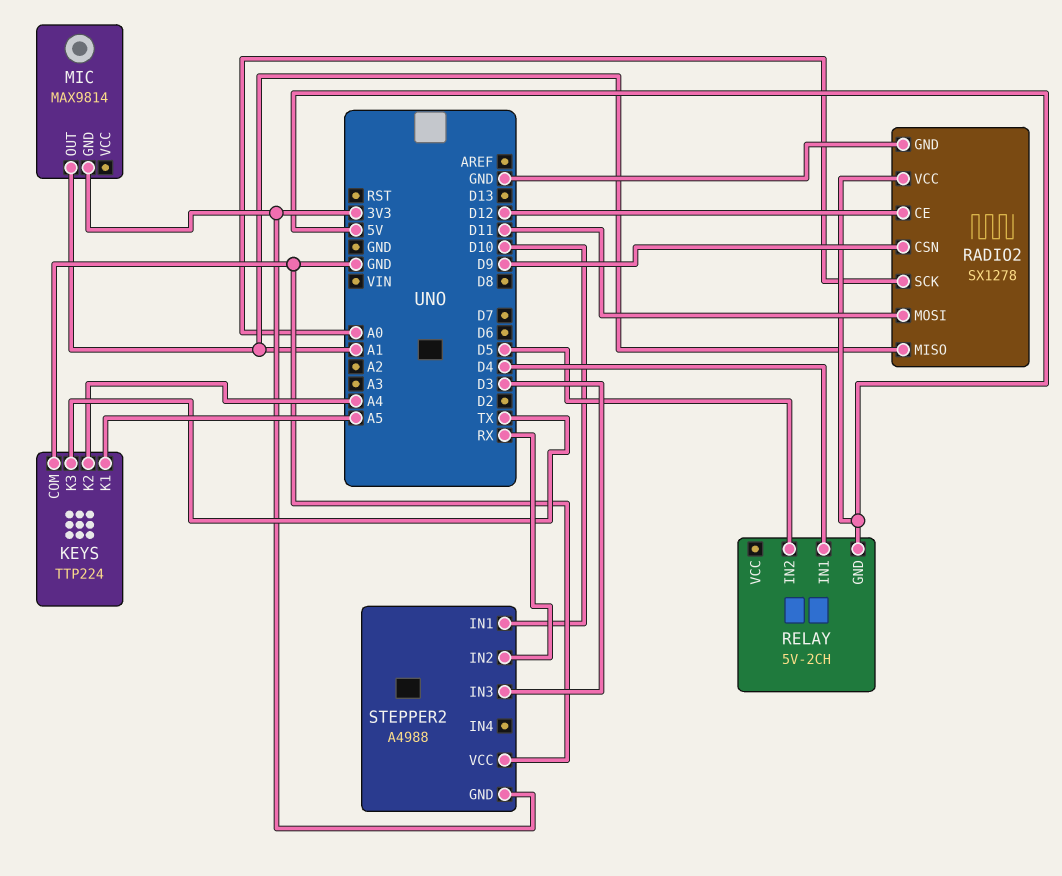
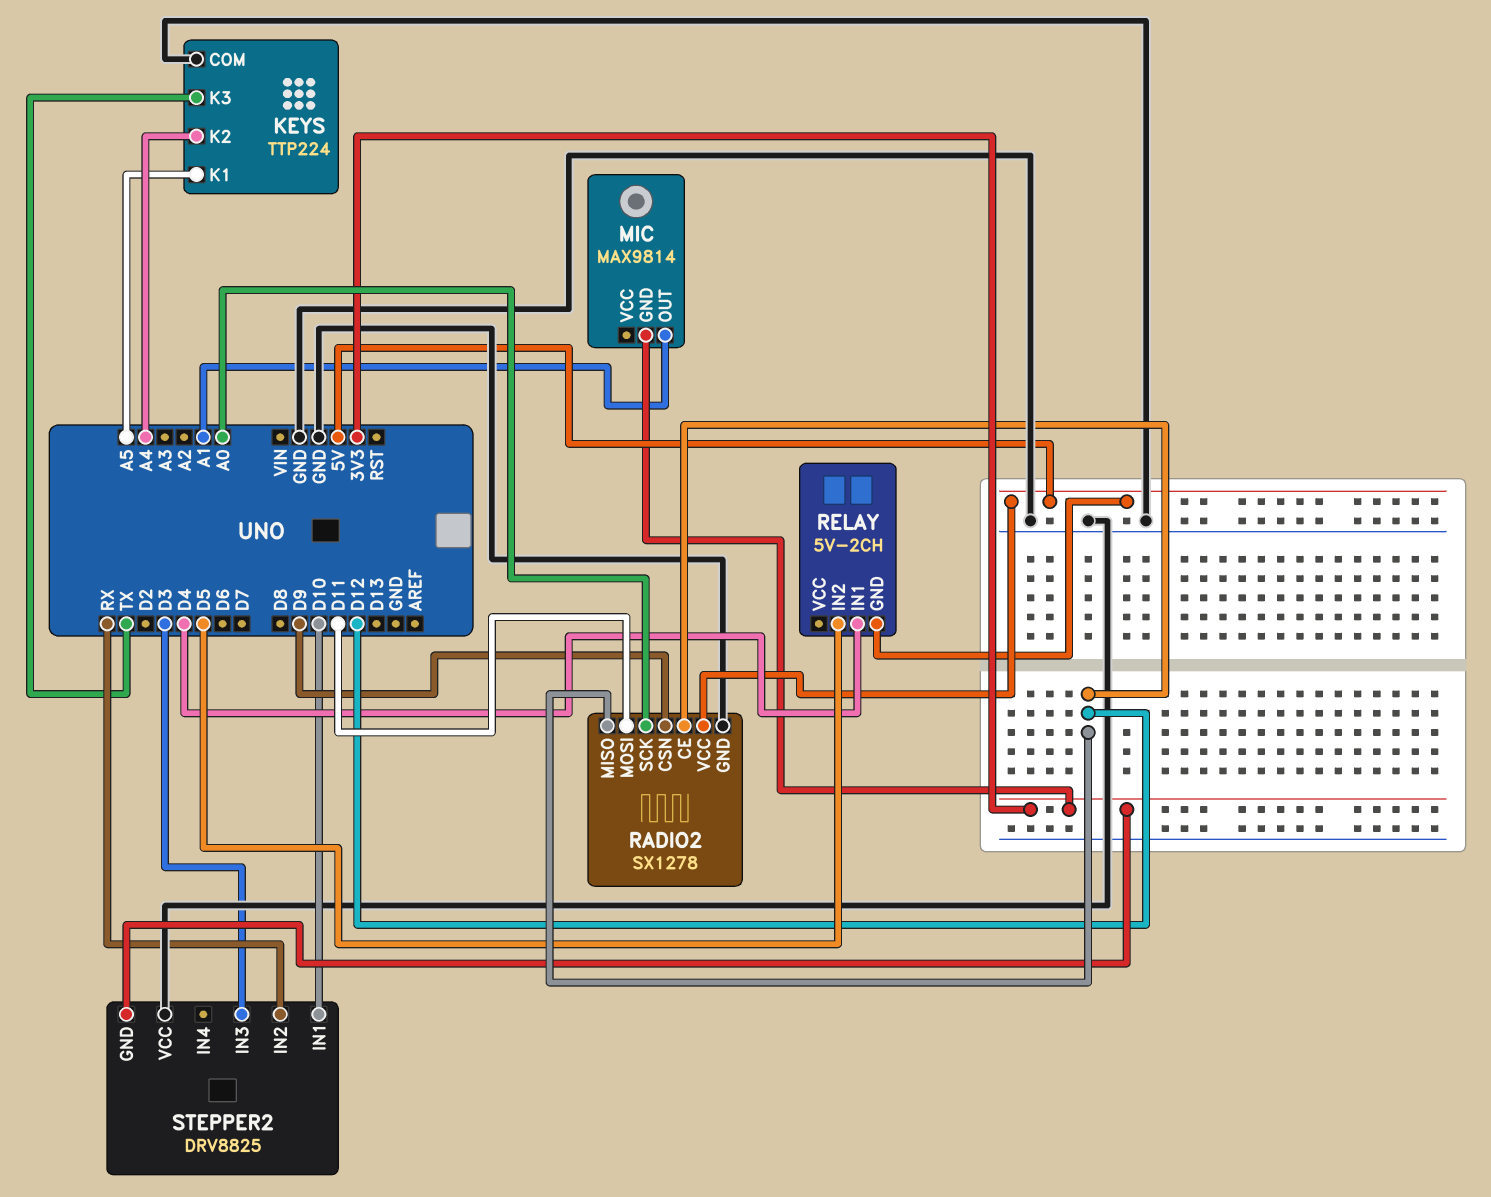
RADIO2 pin MISO: A1 -> D12
STEPPER2: A4988 -> DRV8825

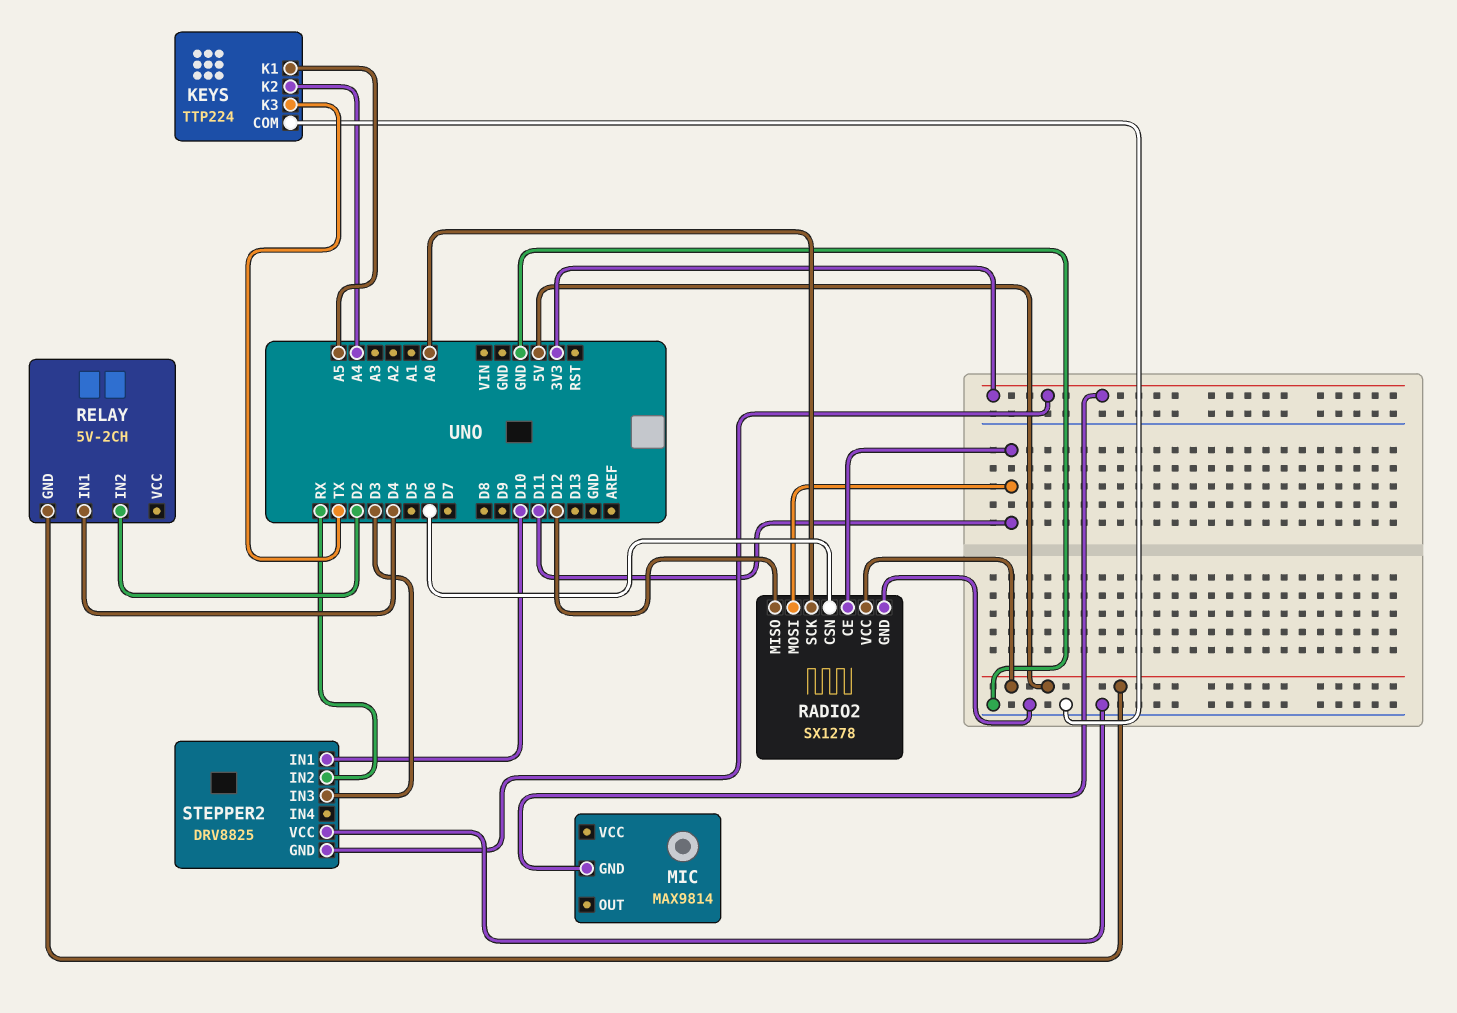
MIC pin OUT: A1 -> none
RADIO2 pin CE: D12 -> D11
RADIO2 pin CSN: D9 -> D6
RELAY pin IN2: D5 -> D2

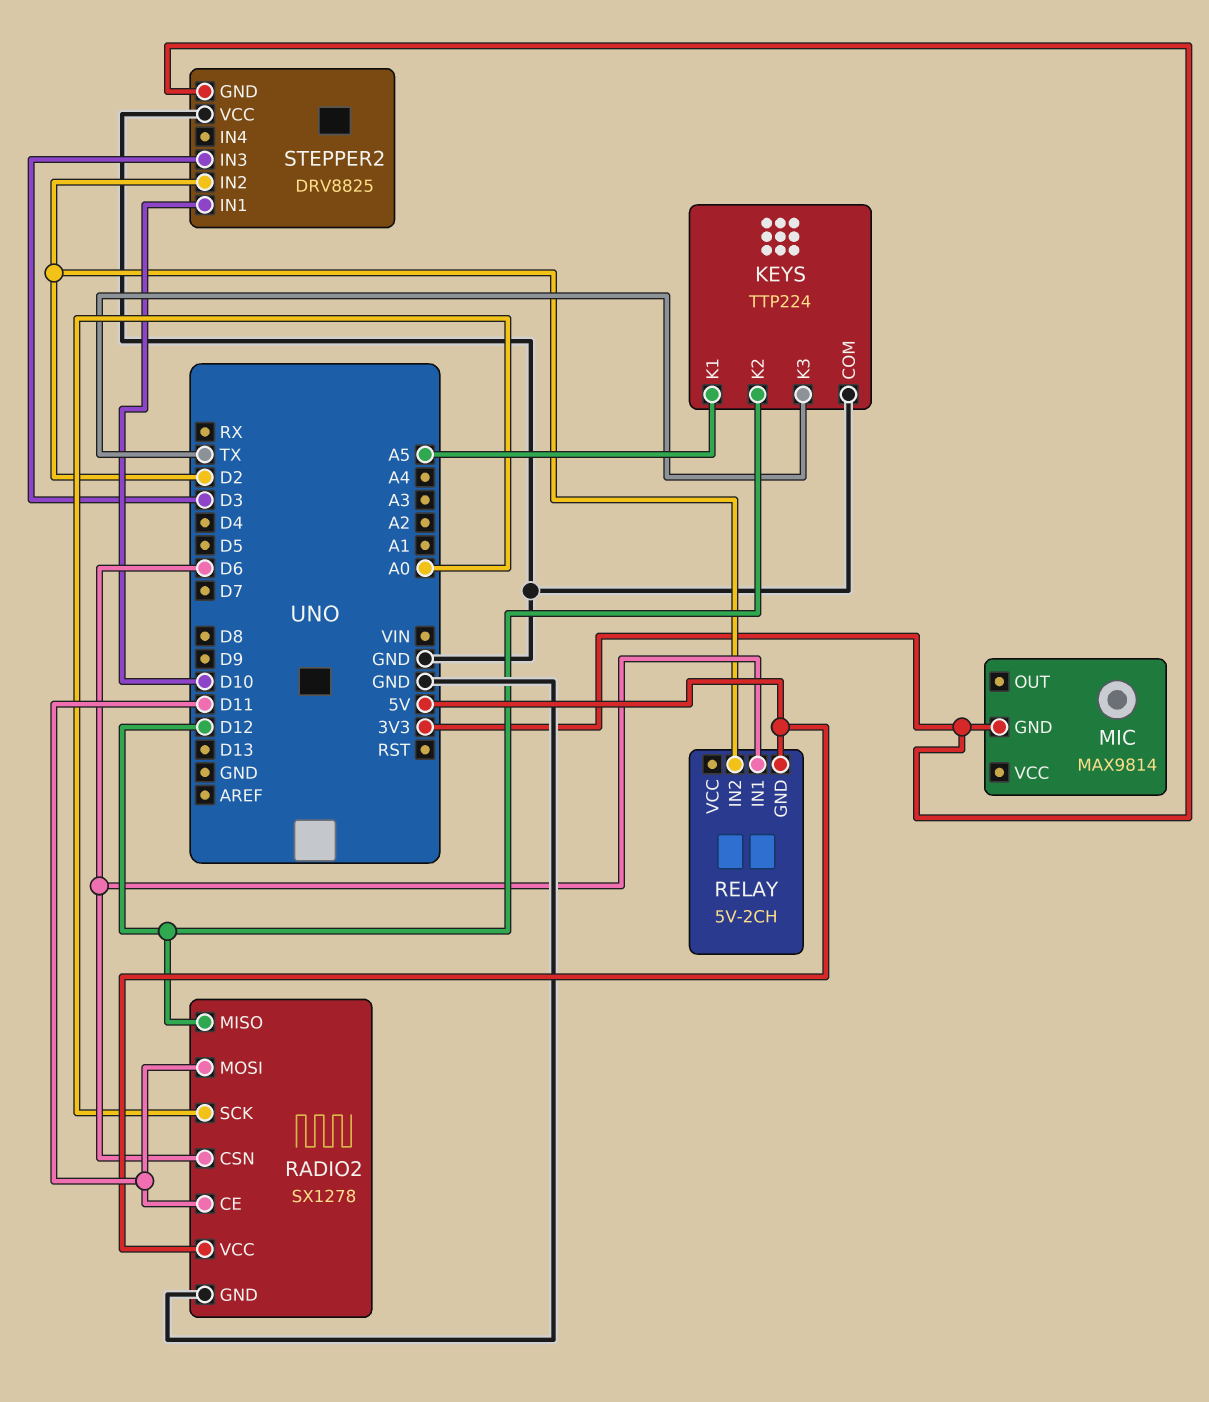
KEYS pin K2: A4 -> D12
RELAY pin IN1: D4 -> D6
STEPPER2 pin IN2: RX -> D2

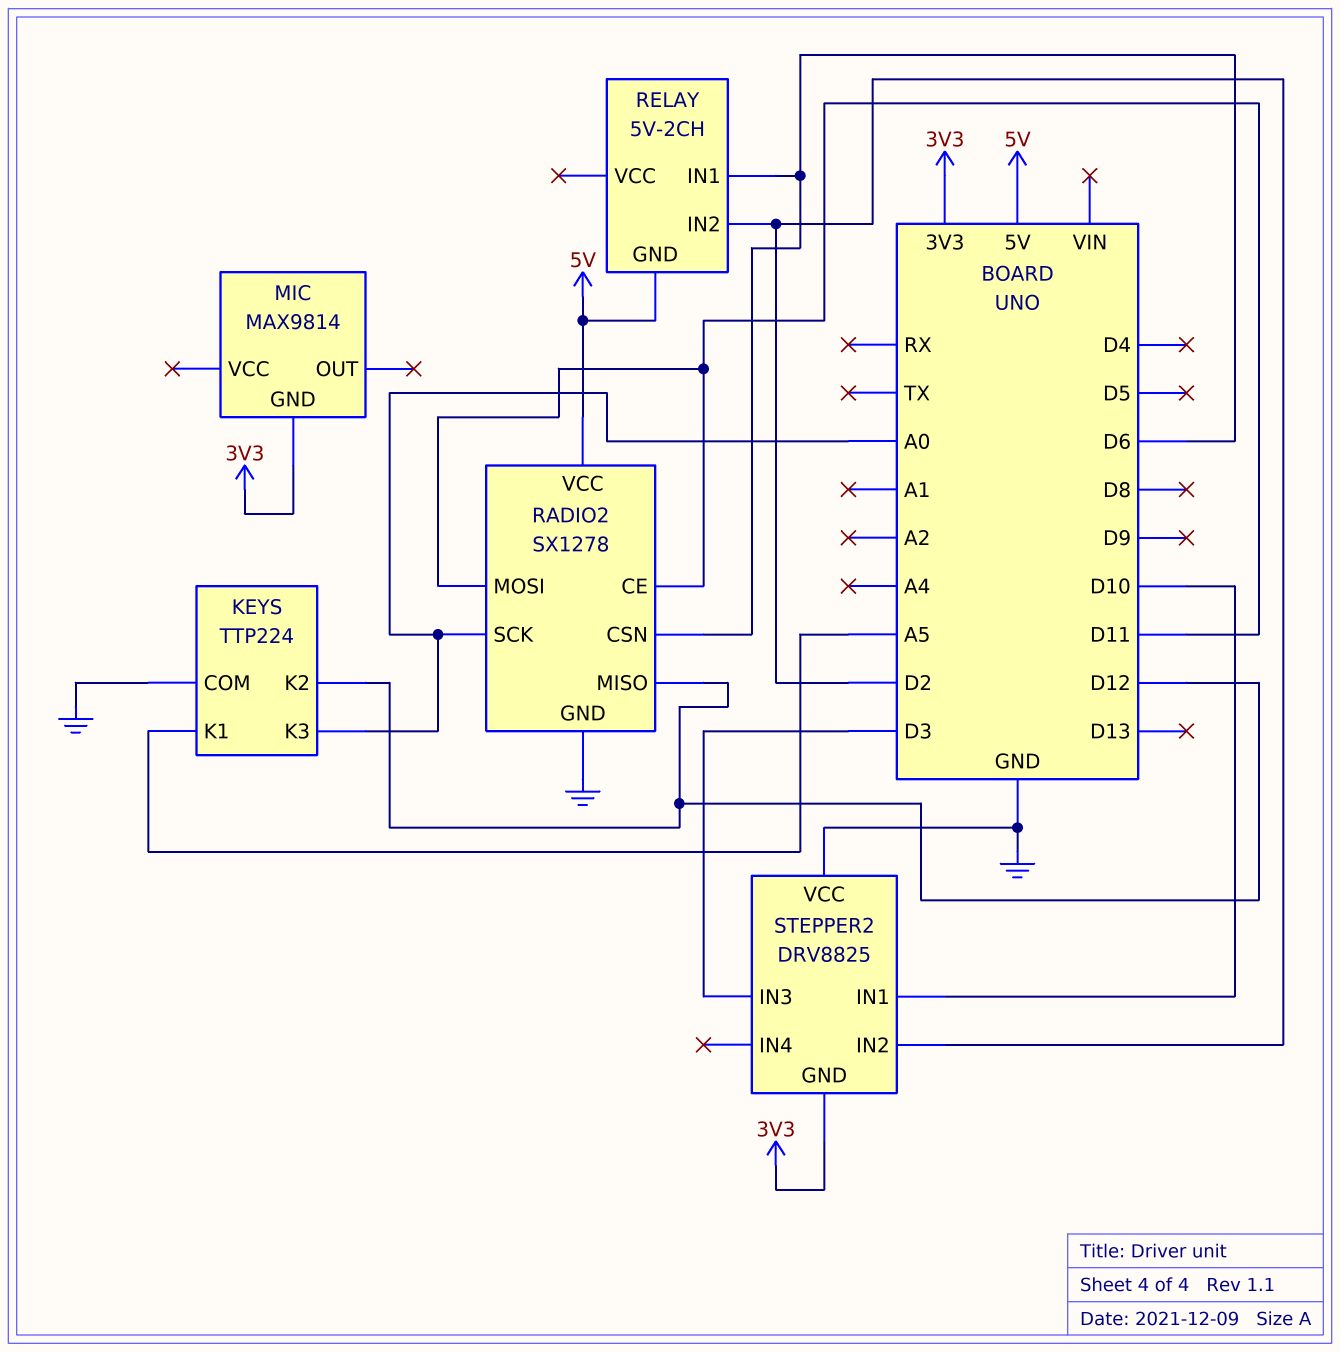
KEYS pin K3: TX -> A0

